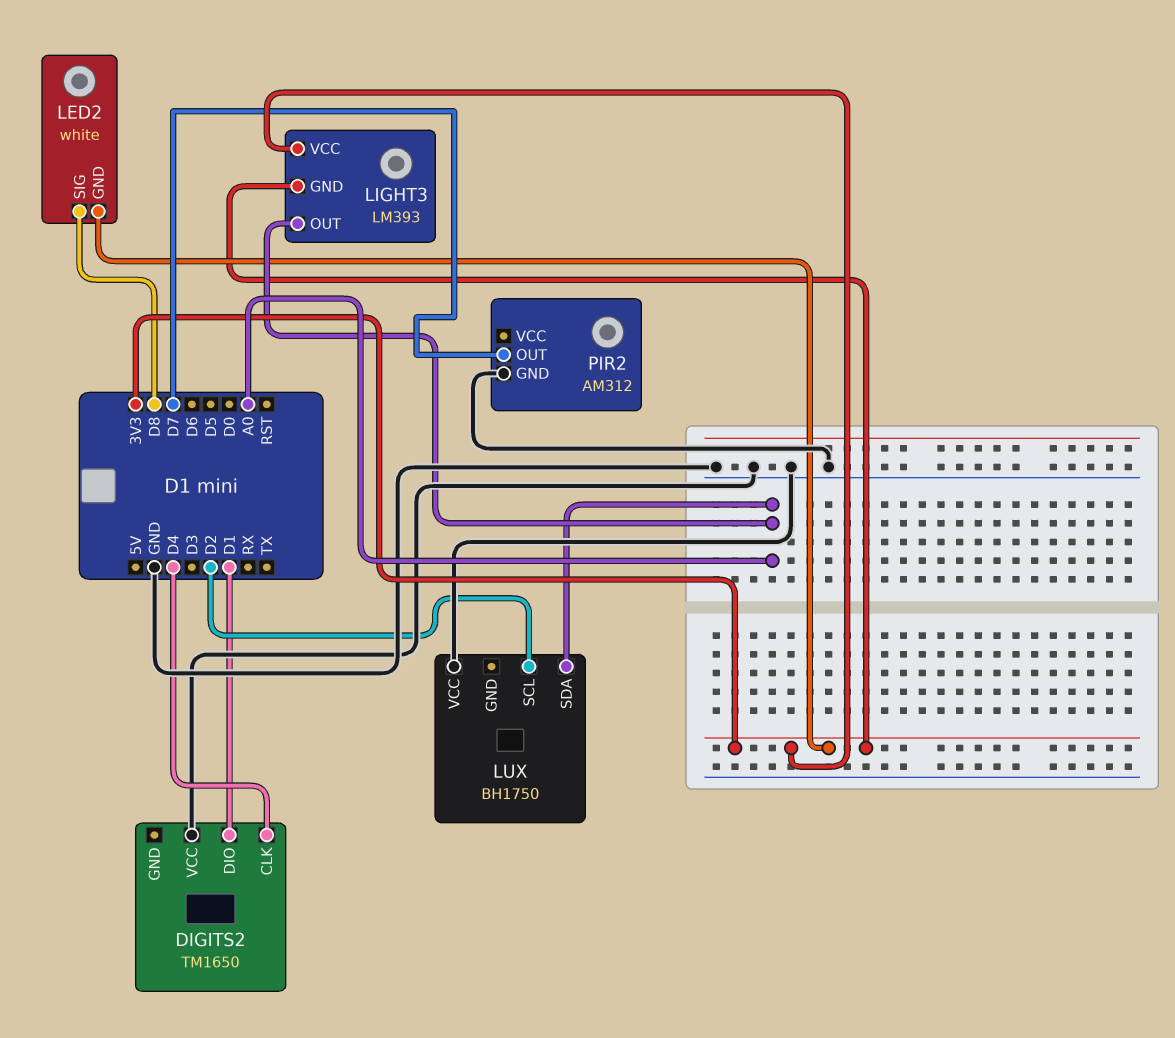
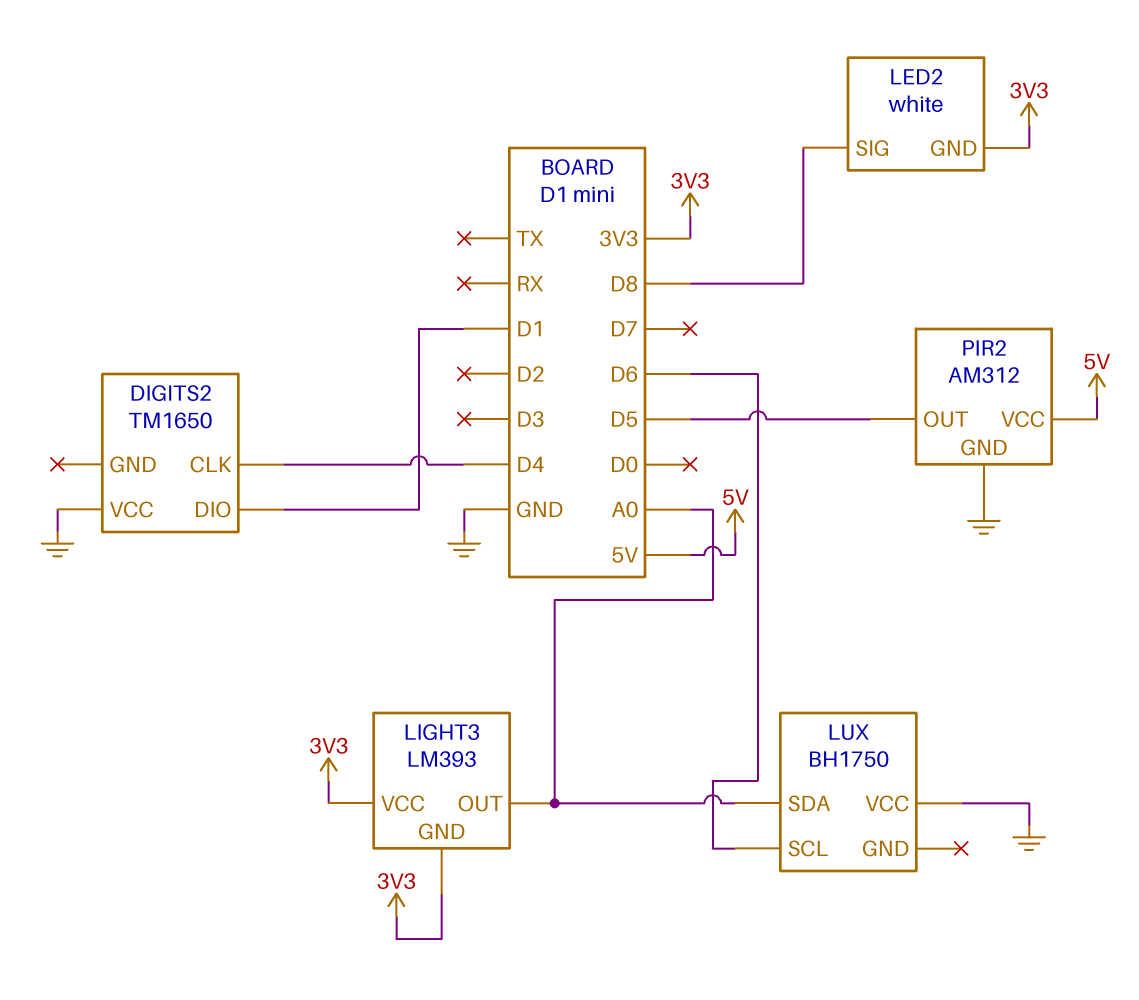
LUX pin SCL: D2 -> D6
PIR2 pin OUT: D7 -> D5
PIR2 pin VCC: none -> 5V

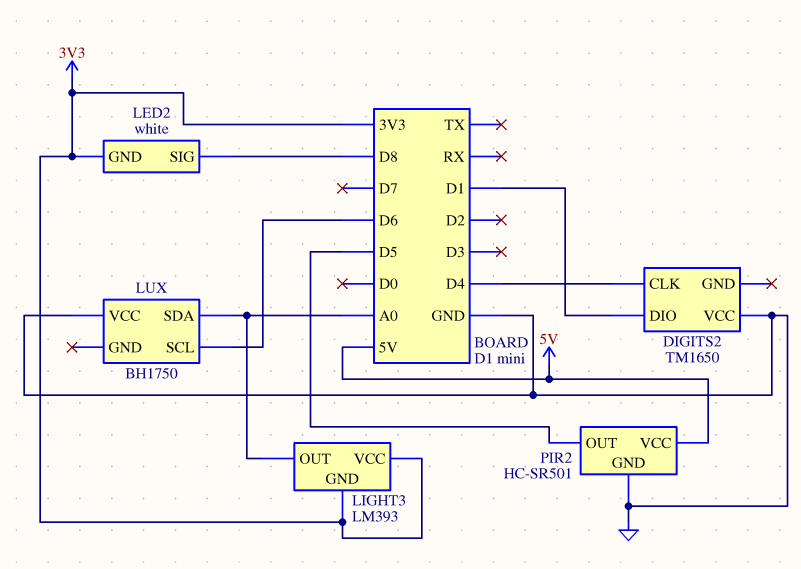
PIR2: AM312 -> HC-SR501

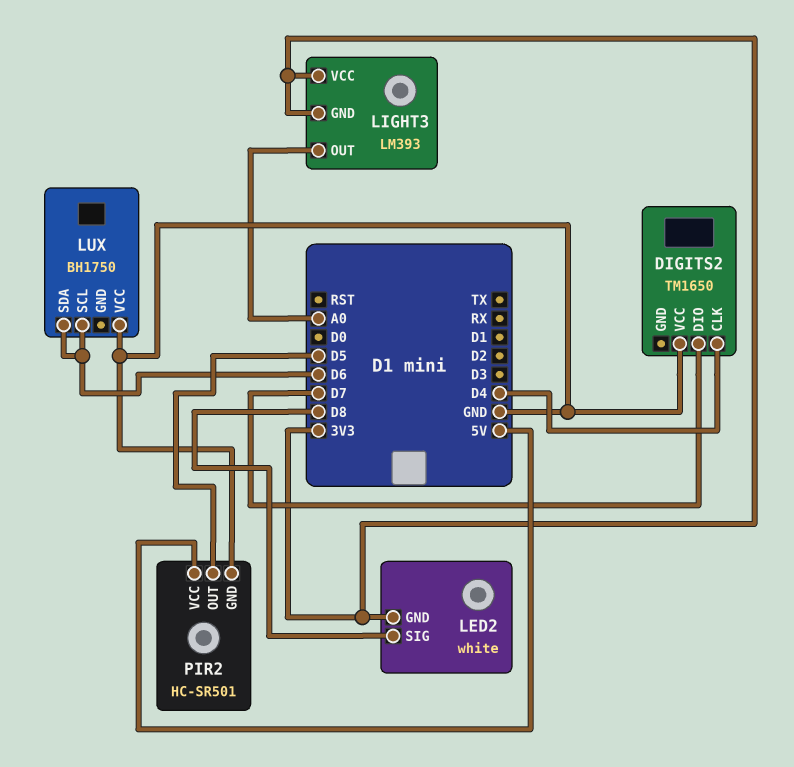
DIGITS2 pin DIO: D1 -> D7
LUX pin SDA: A0 -> D6

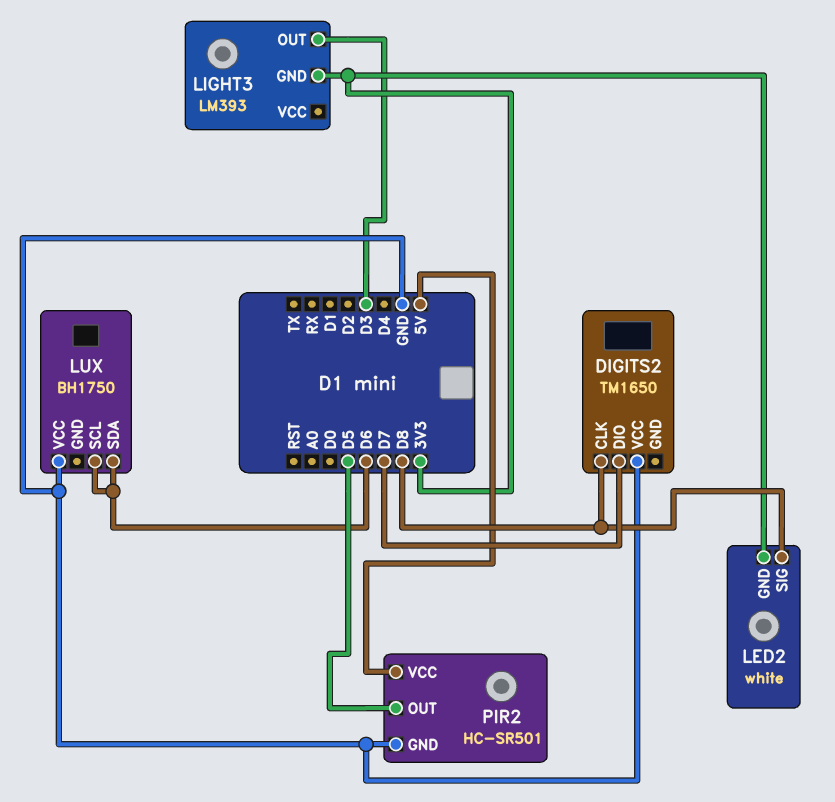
DIGITS2 pin CLK: D4 -> D8
LIGHT3 pin OUT: A0 -> D3
LIGHT3 pin VCC: 3V3 -> none

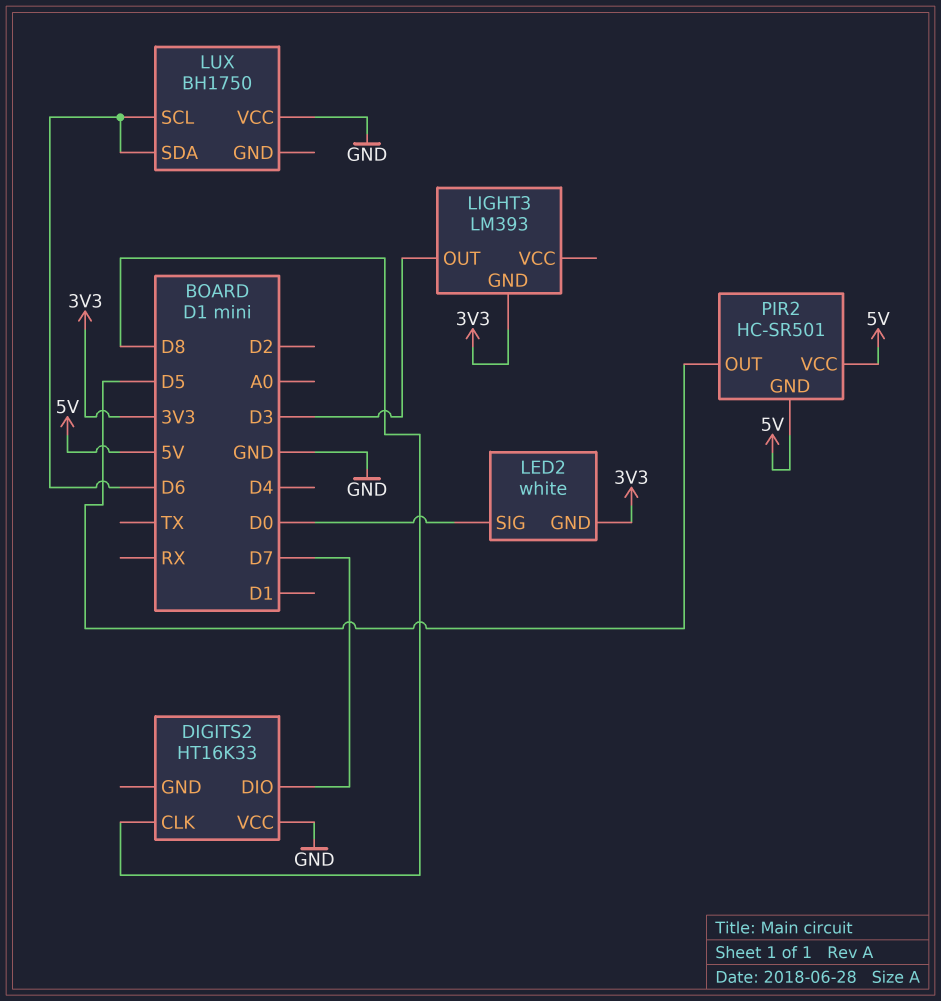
DIGITS2: TM1650 -> HT16K33
LED2 pin SIG: D8 -> D0
PIR2 pin GND: GND -> 5V

